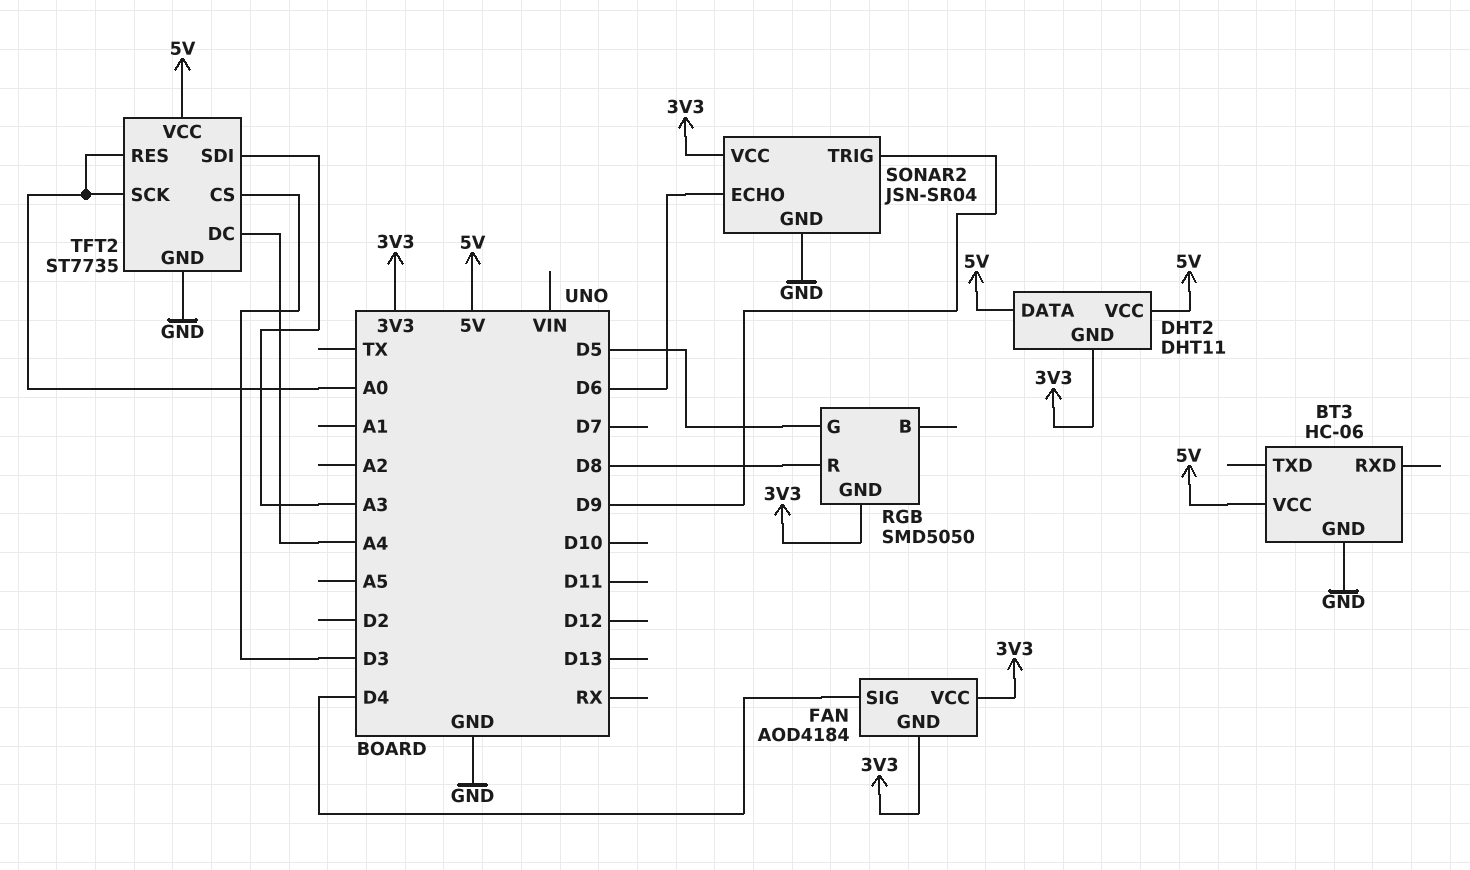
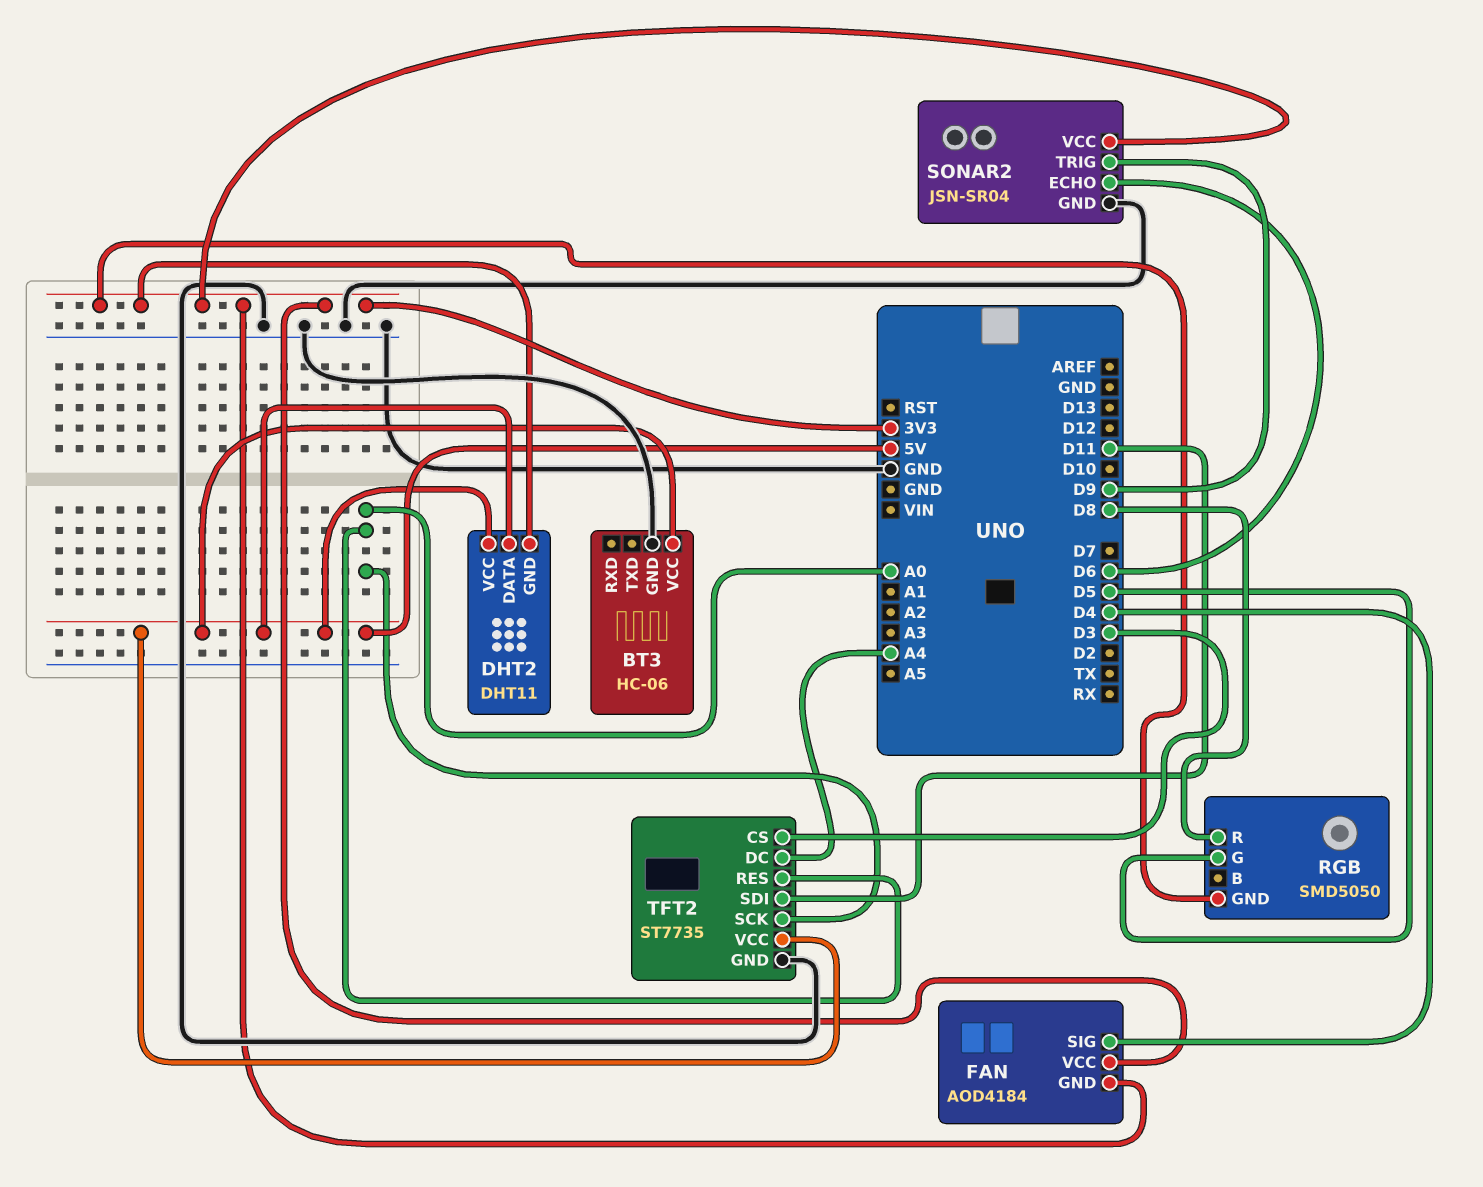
TFT2 pin SDI: A3 -> D11

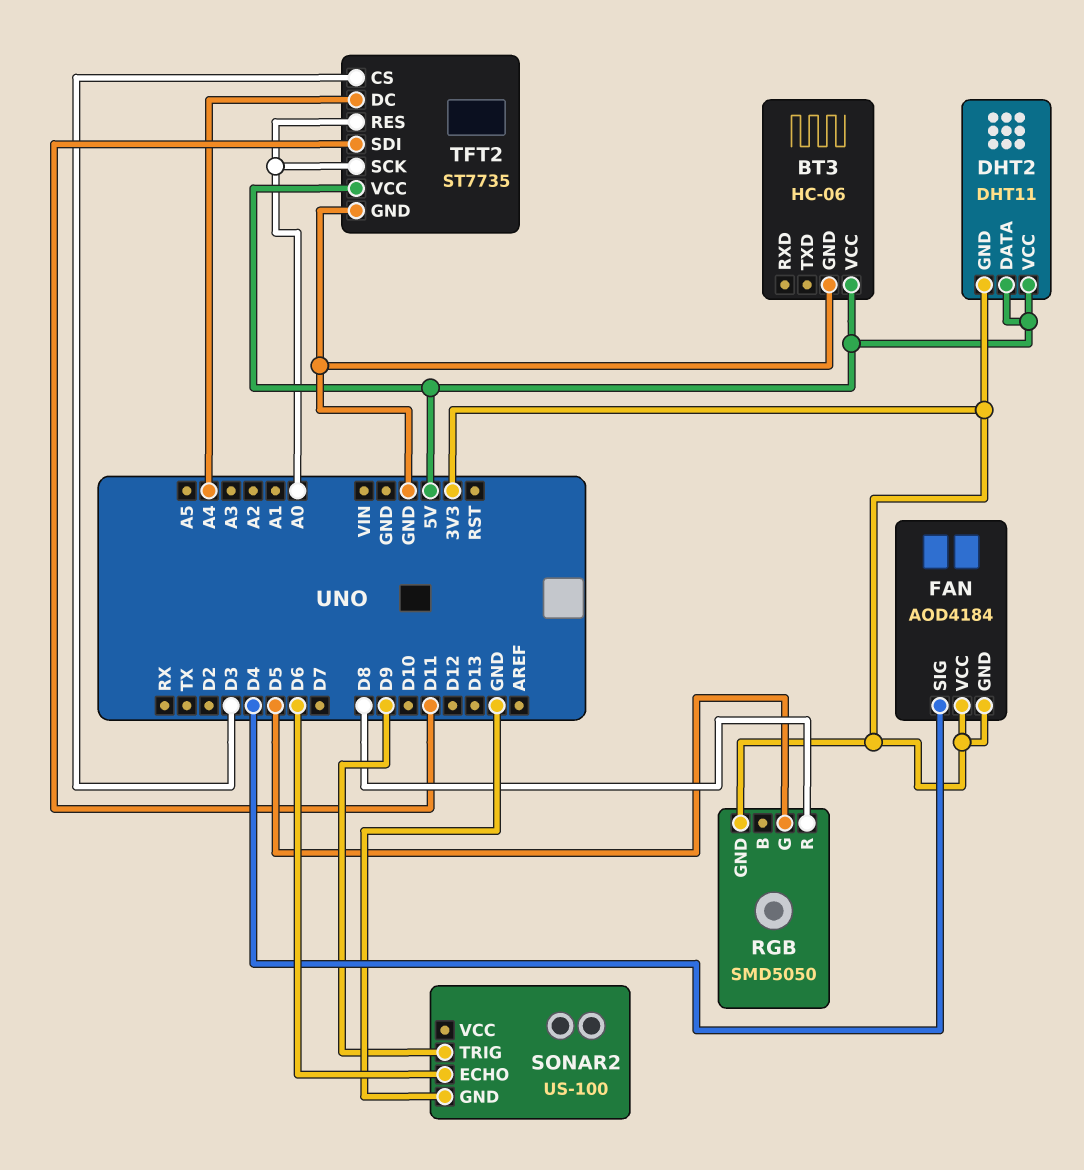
SONAR2: JSN-SR04 -> US-100
SONAR2 pin VCC: 3V3 -> none

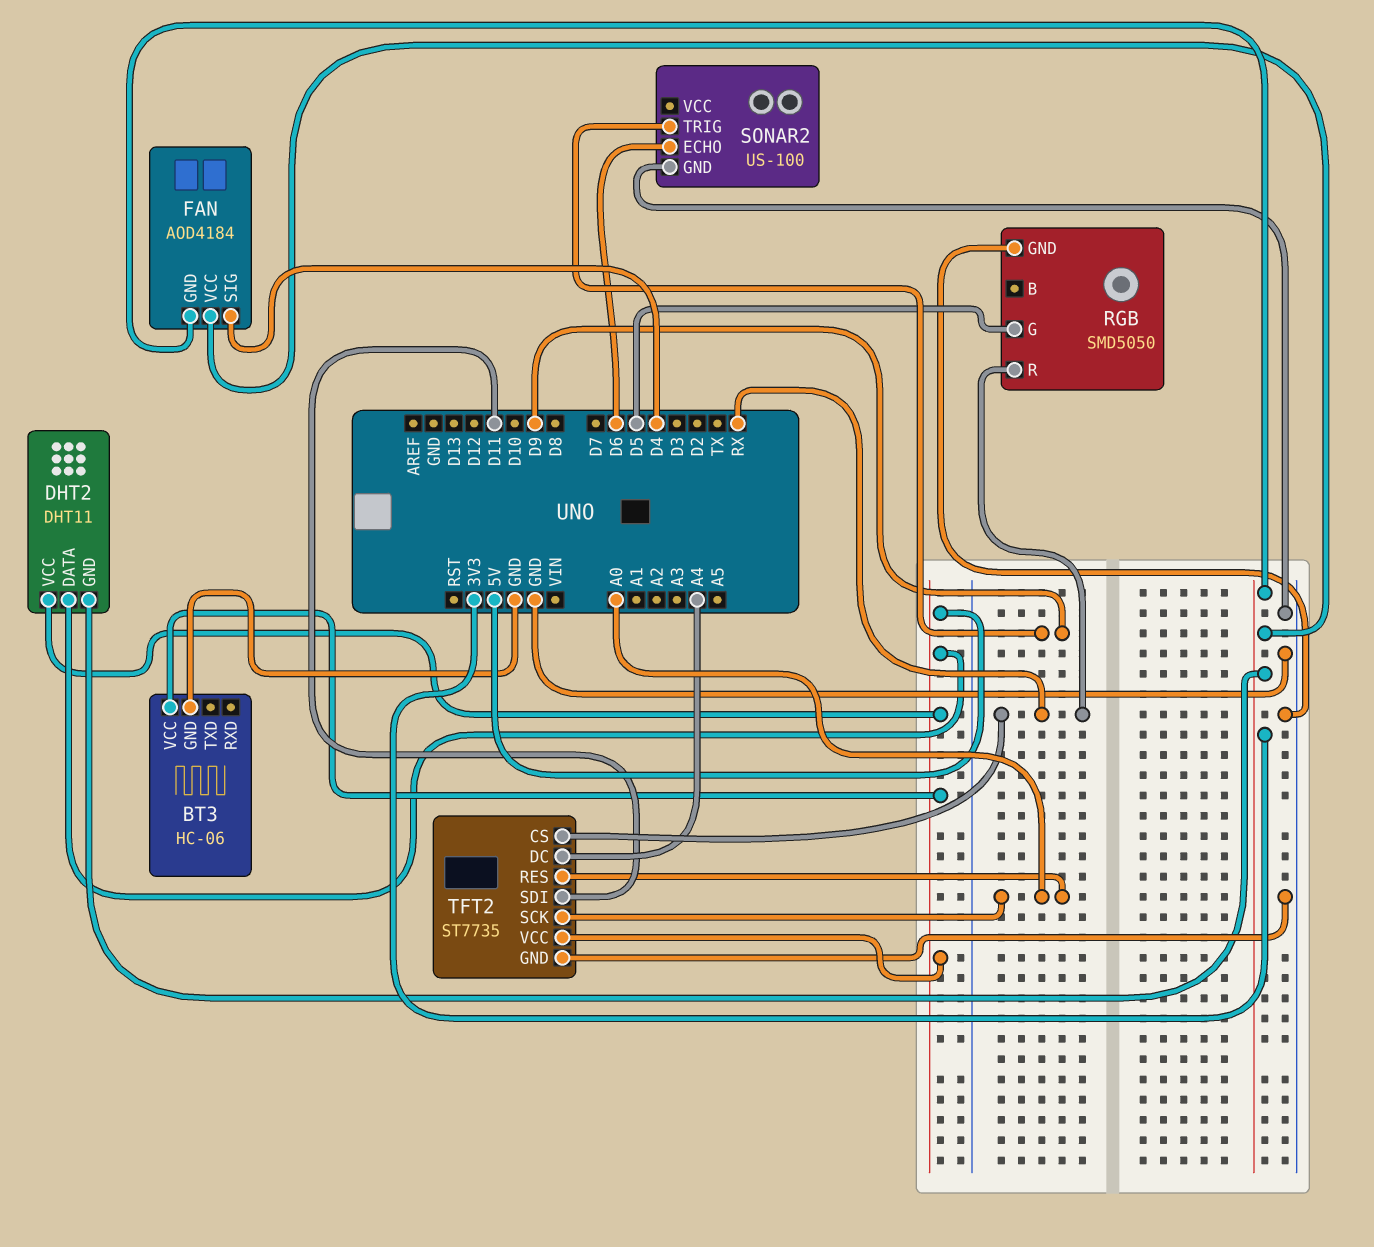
RGB pin GND: 3V3 -> GND
RGB pin R: D8 -> RX
TFT2 pin CS: D3 -> RX

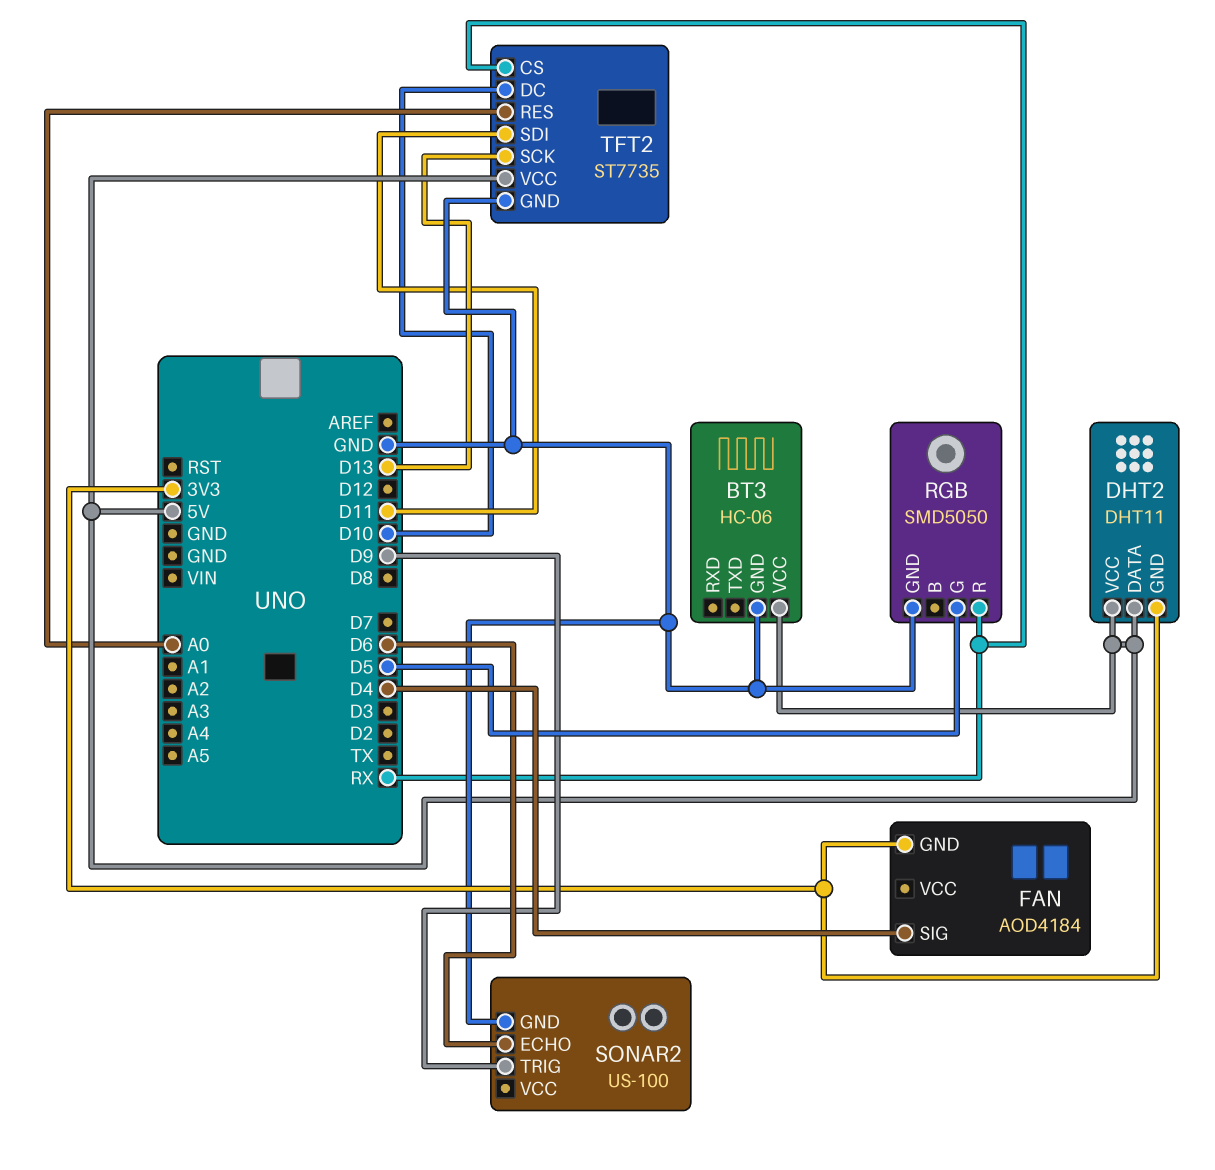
FAN pin VCC: 3V3 -> none
TFT2 pin DC: A4 -> D10
TFT2 pin SCK: A0 -> D13

